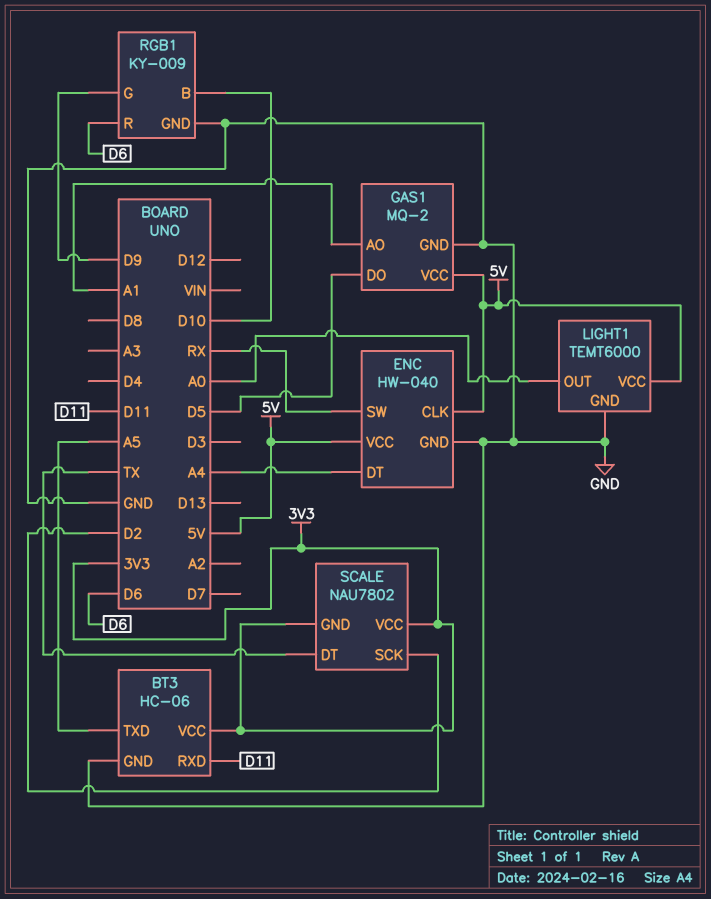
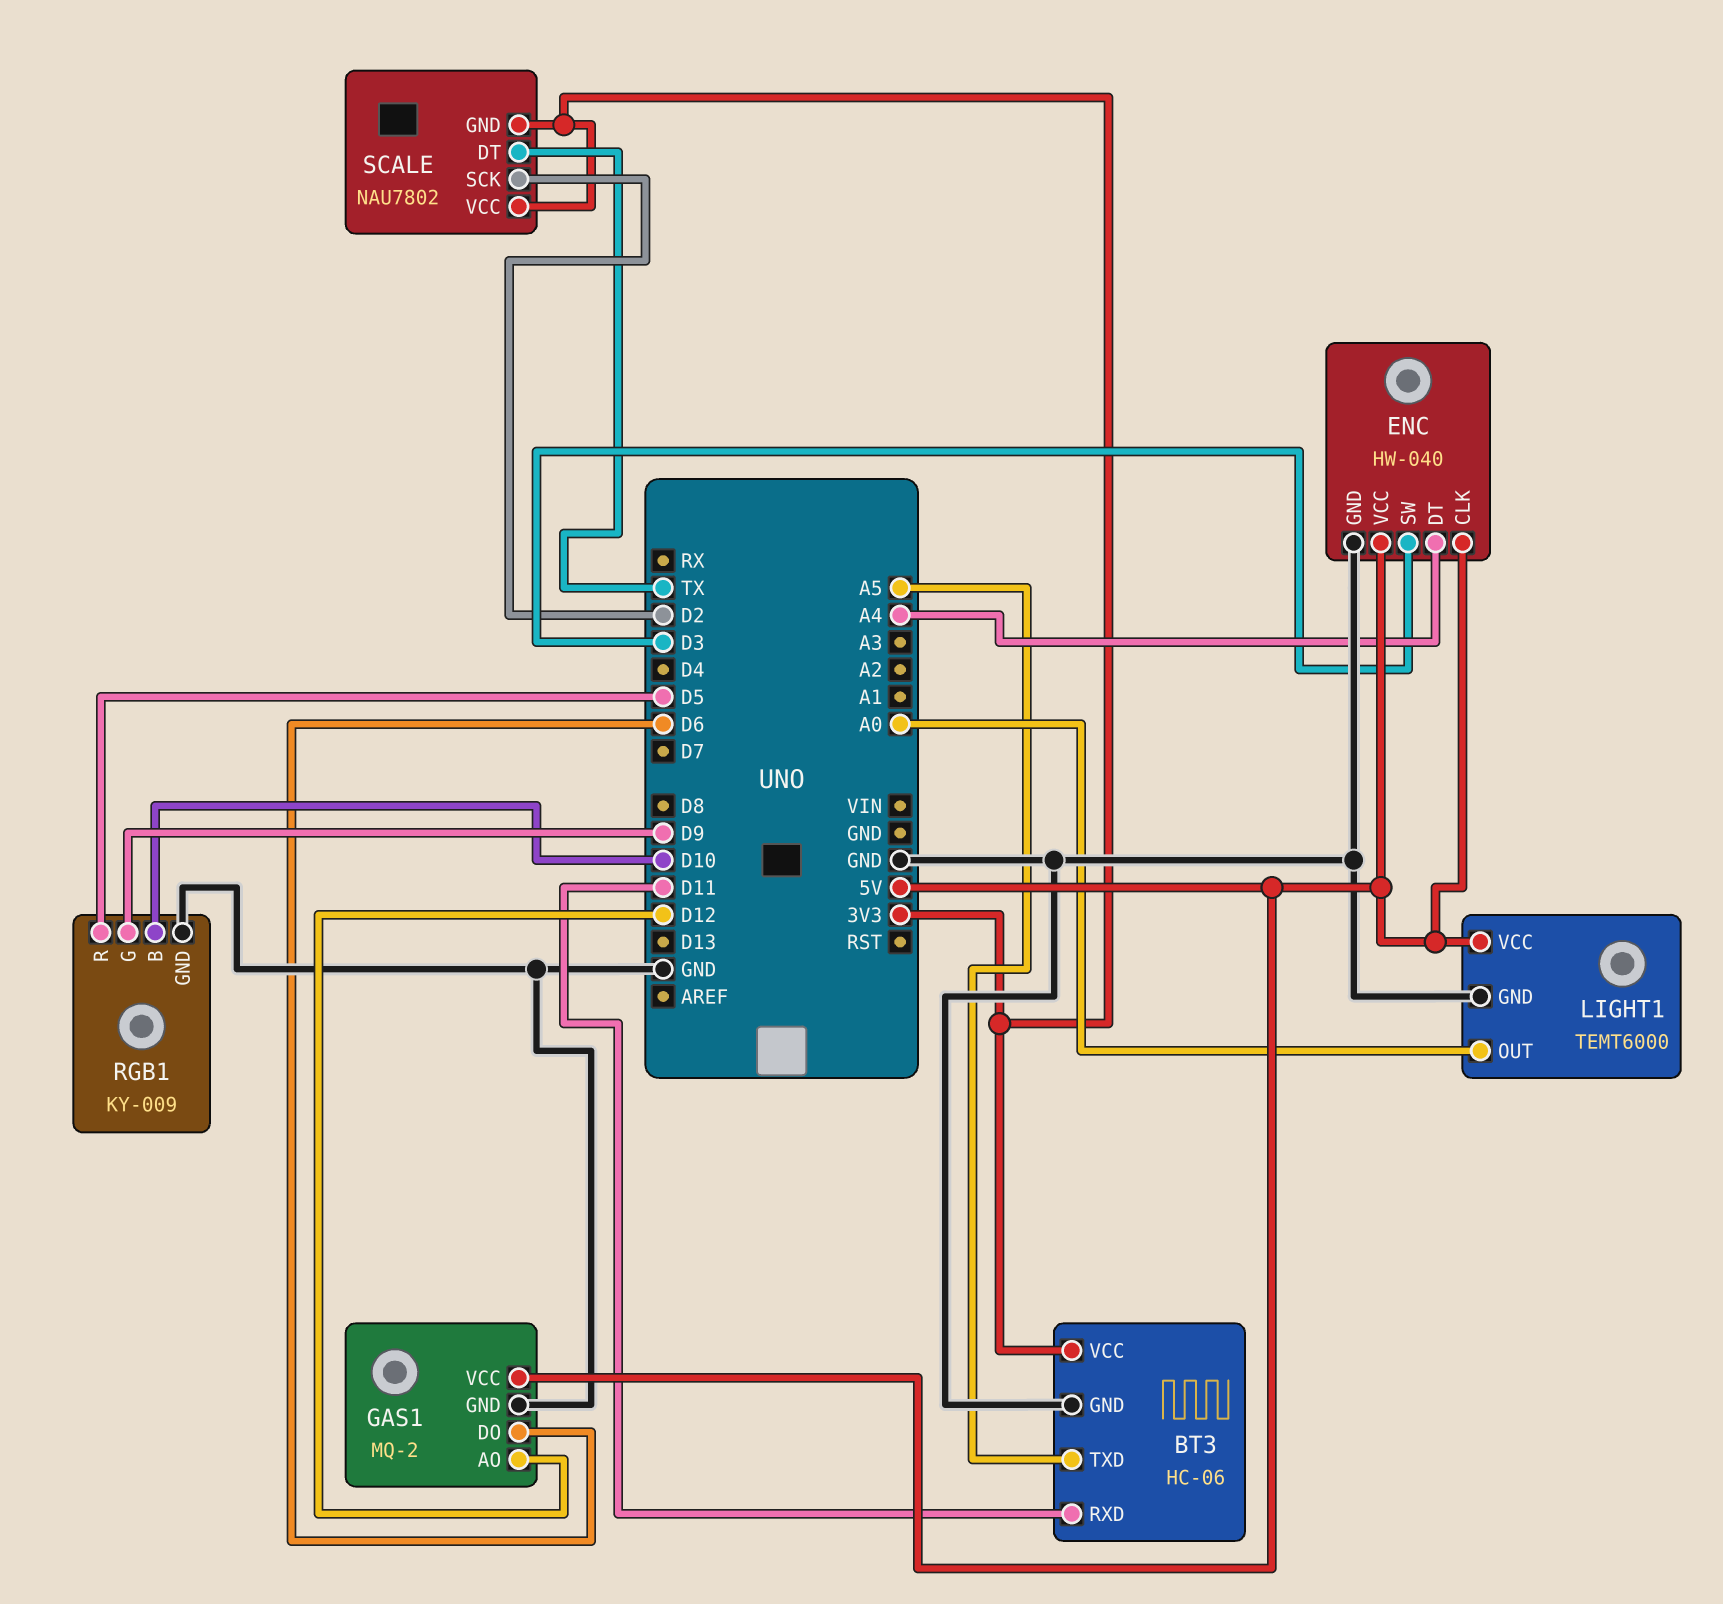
ENC pin SW: RX -> D3
GAS1 pin AO: A1 -> D12
GAS1 pin DO: D5 -> D6
RGB1 pin R: D6 -> D5

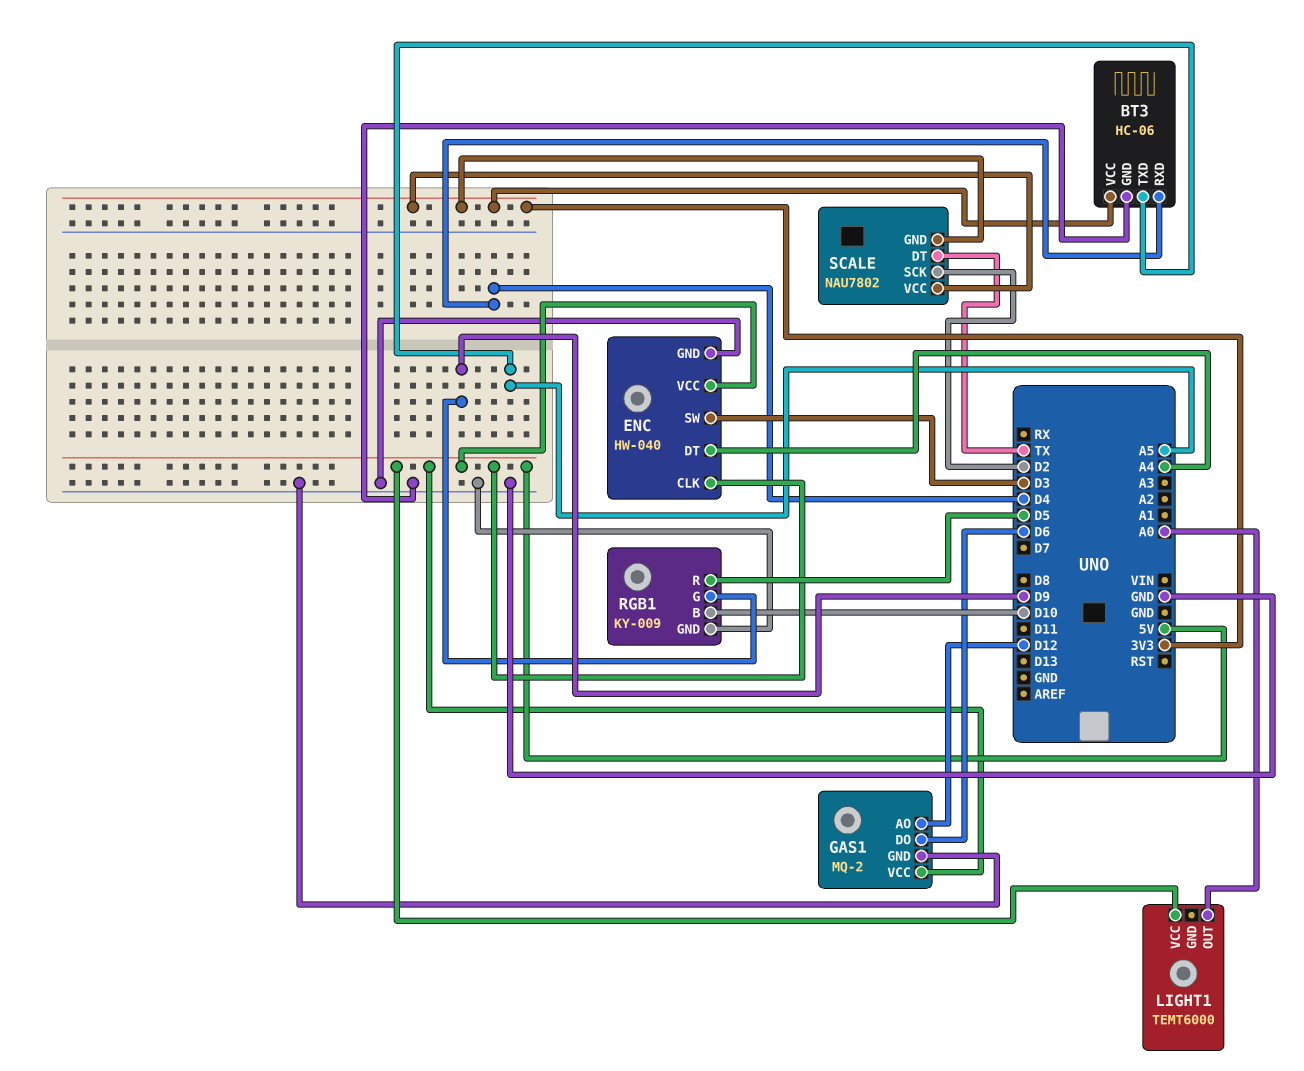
BT3 pin RXD: D11 -> D4
LIGHT1 pin GND: GND -> none

